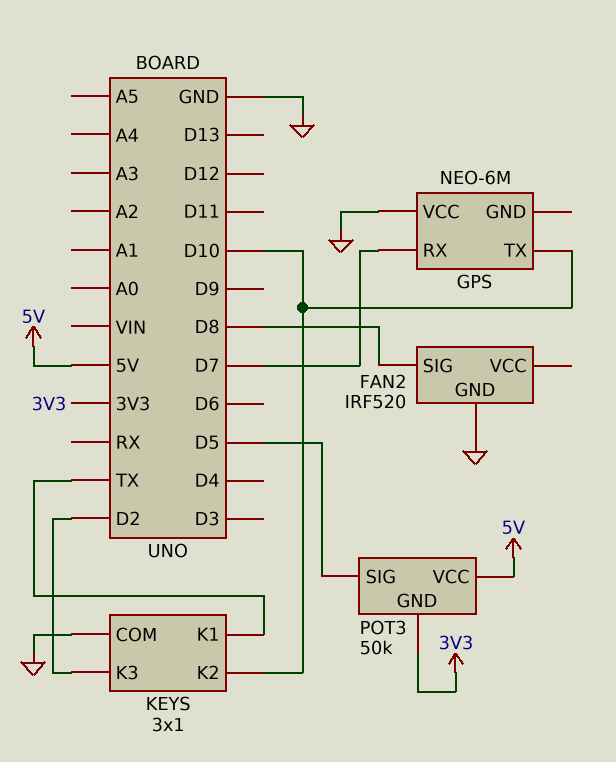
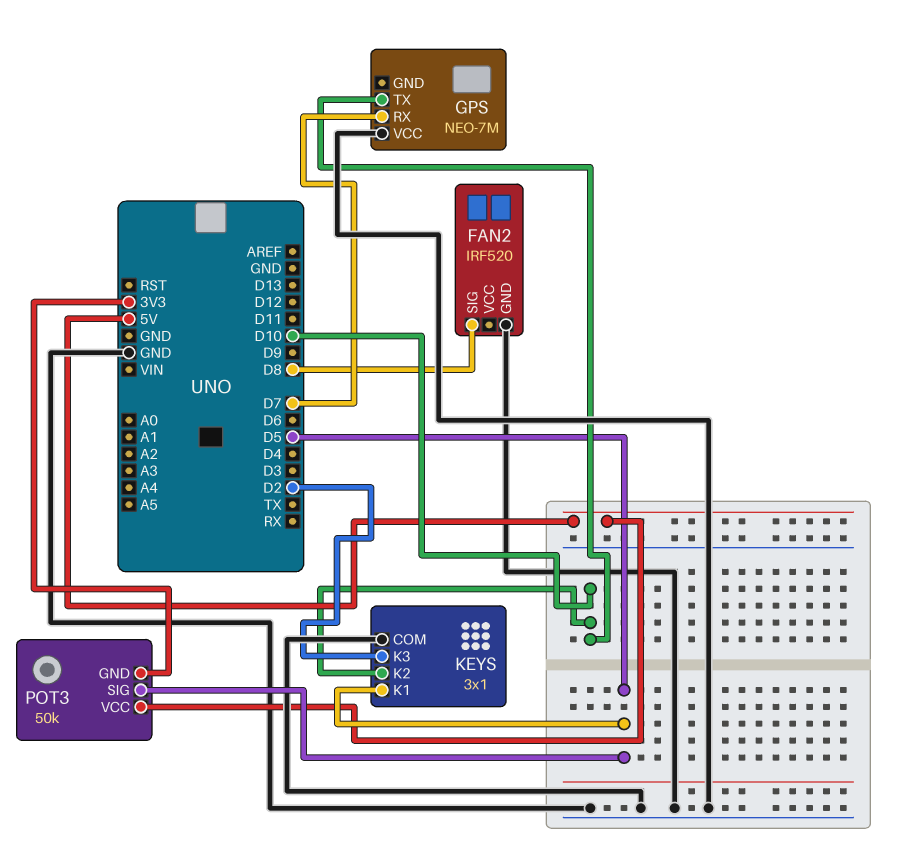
GPS: NEO-6M -> NEO-7M
KEYS pin K1: TX -> D5

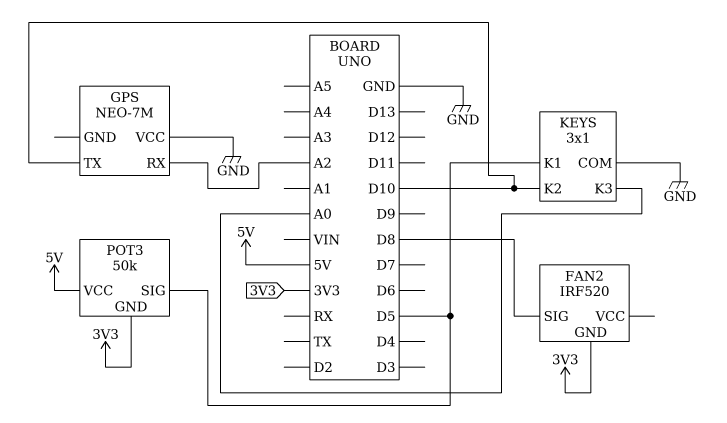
FAN2 pin GND: GND -> 3V3
GPS pin RX: D7 -> A2
KEYS pin K3: D2 -> A0

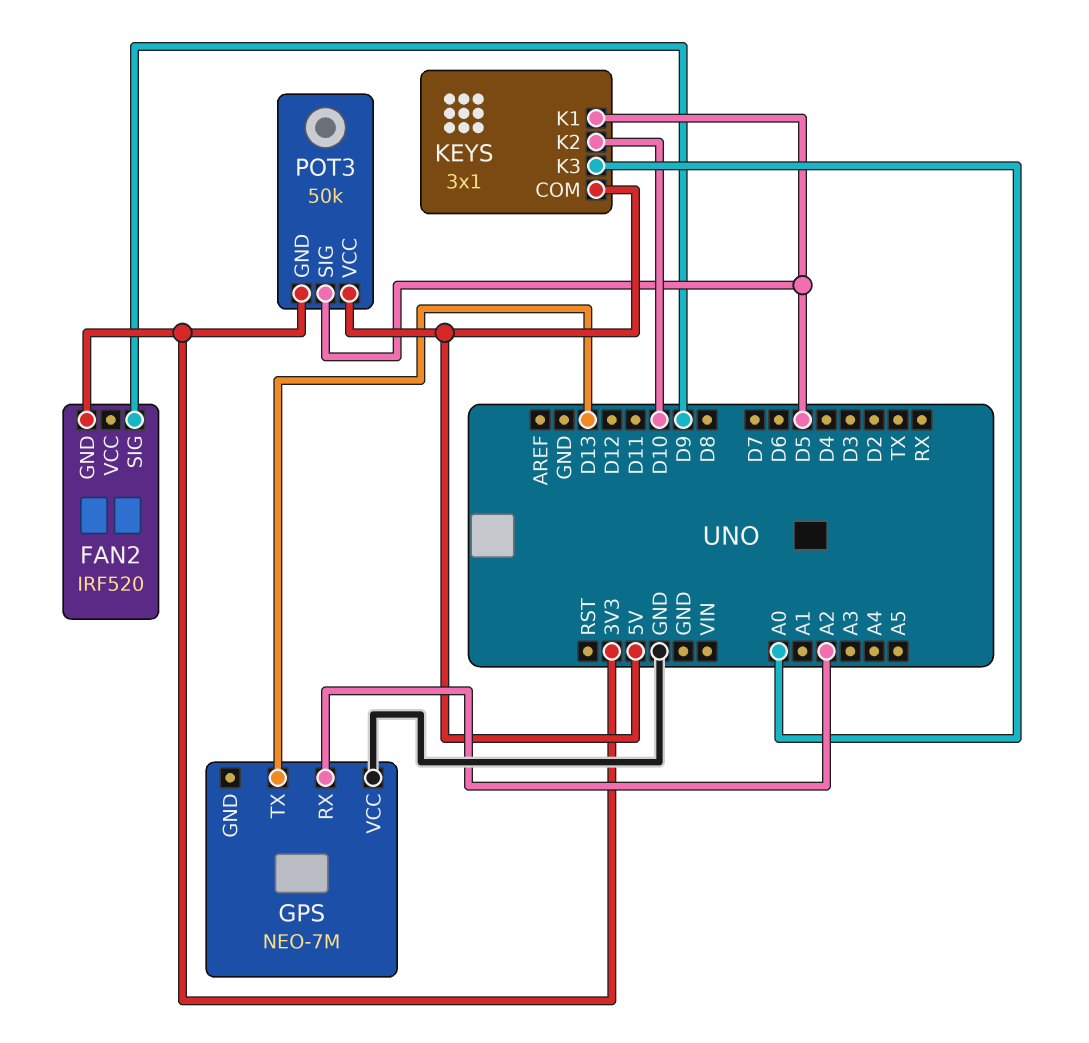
FAN2 pin SIG: D8 -> D9
GPS pin TX: D10 -> D13
KEYS pin COM: GND -> 5V

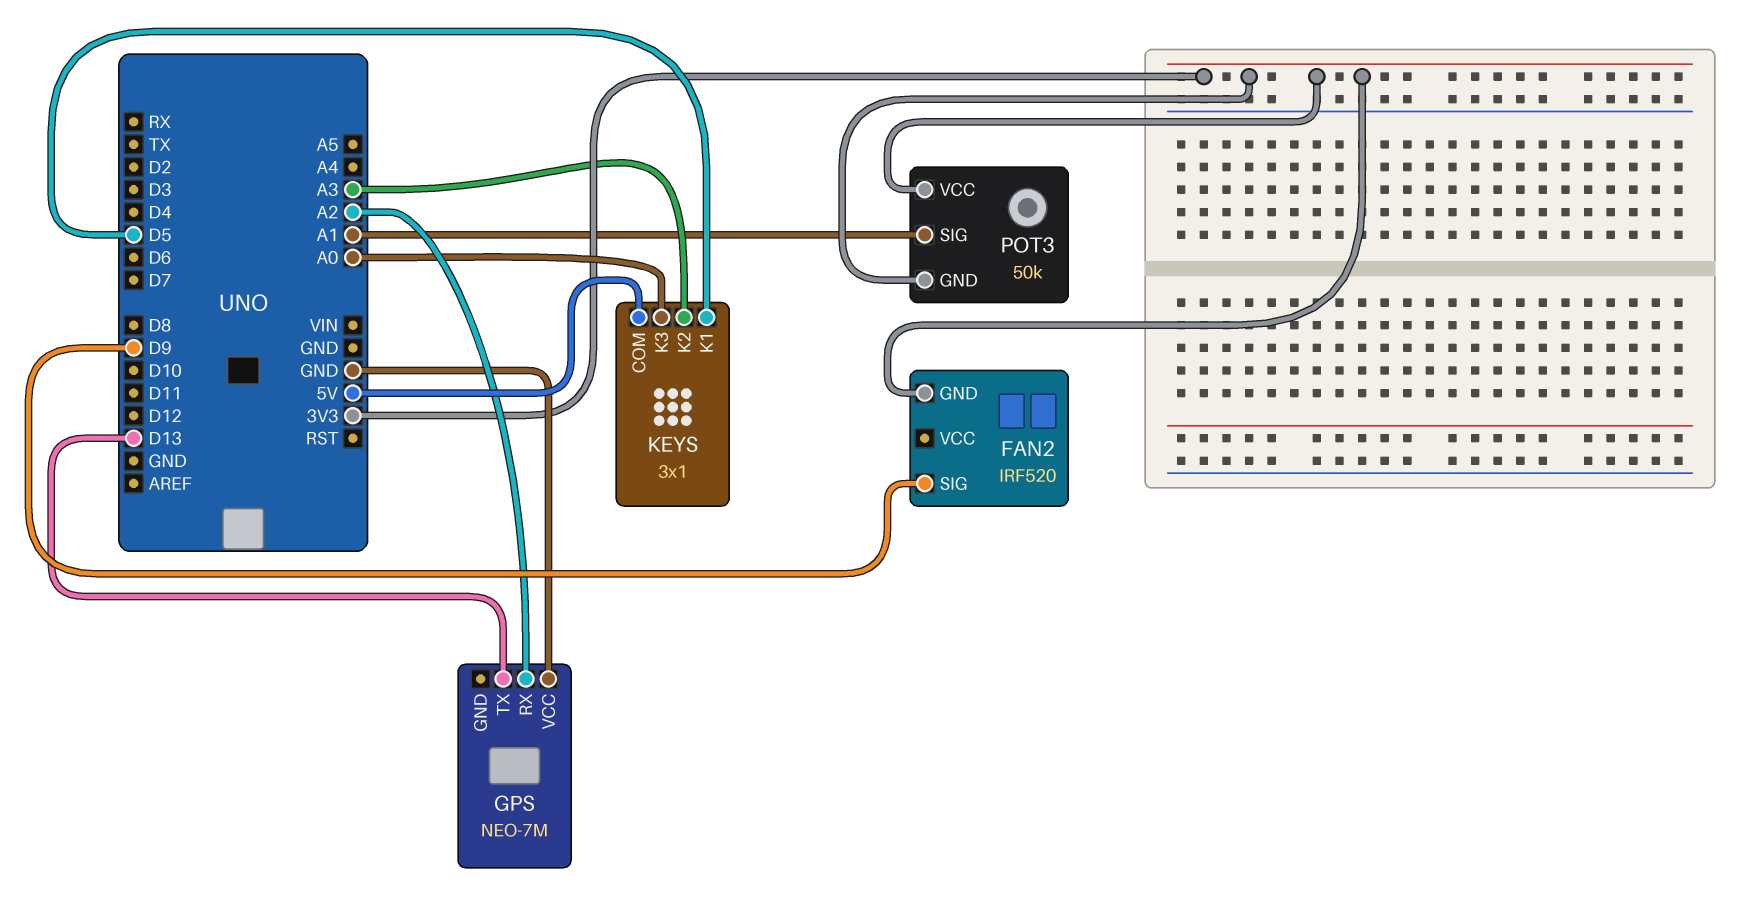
KEYS pin K2: D10 -> A3
POT3 pin SIG: D5 -> A1
POT3 pin VCC: 5V -> 3V3

